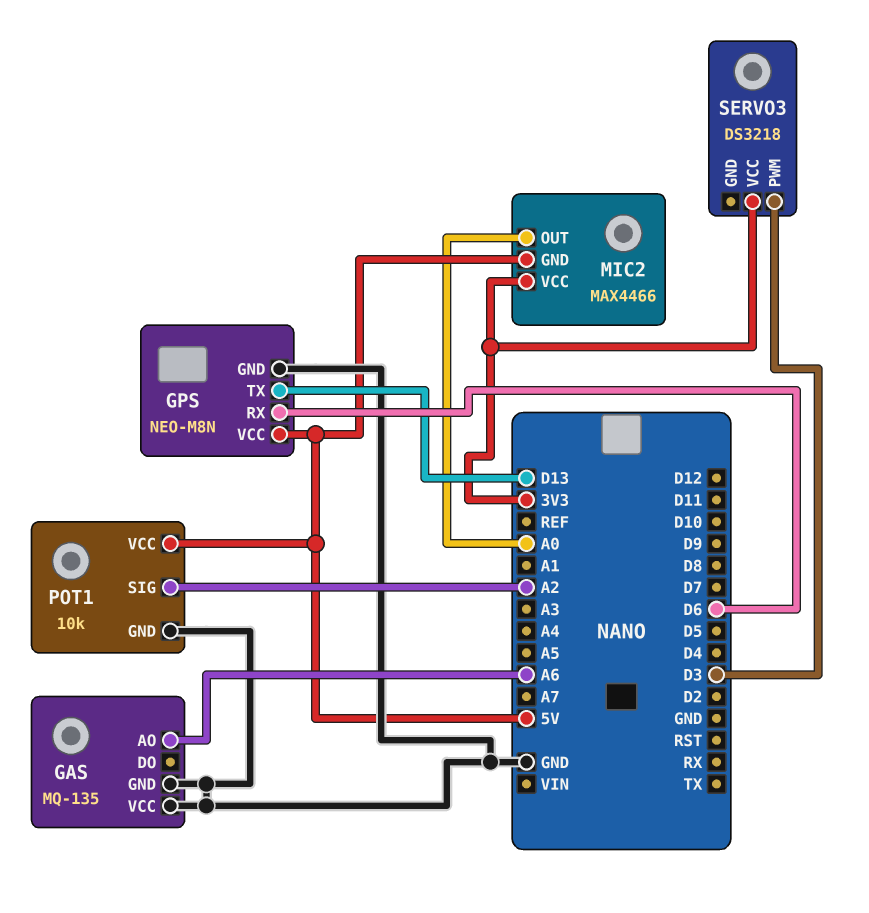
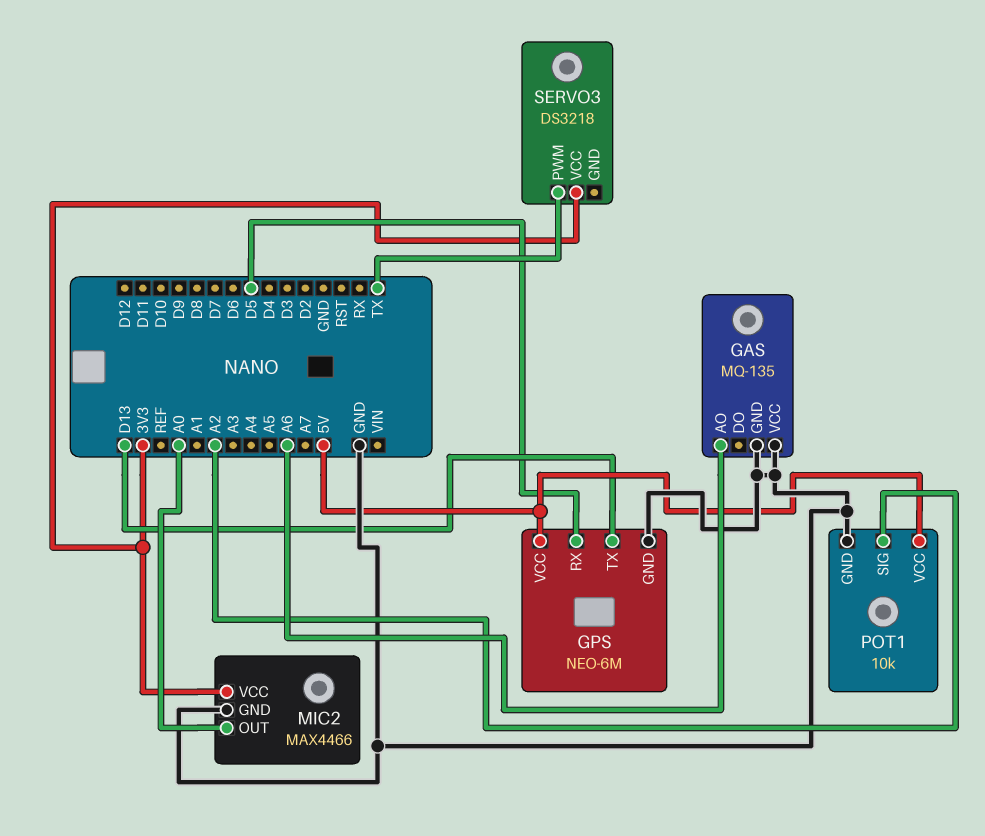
GPS: NEO-M8N -> NEO-6M
GPS pin RX: D6 -> D5
MIC2 pin GND: 5V -> GND
SERVO3 pin PWM: D3 -> TX

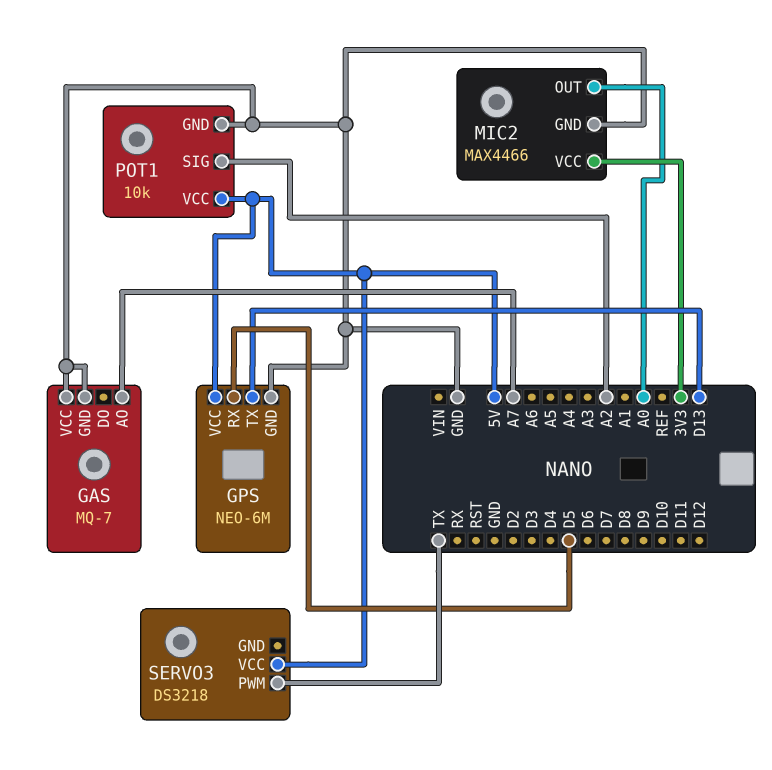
GAS: MQ-135 -> MQ-7
GAS pin AO: A6 -> A7
SERVO3 pin VCC: 3V3 -> 5V

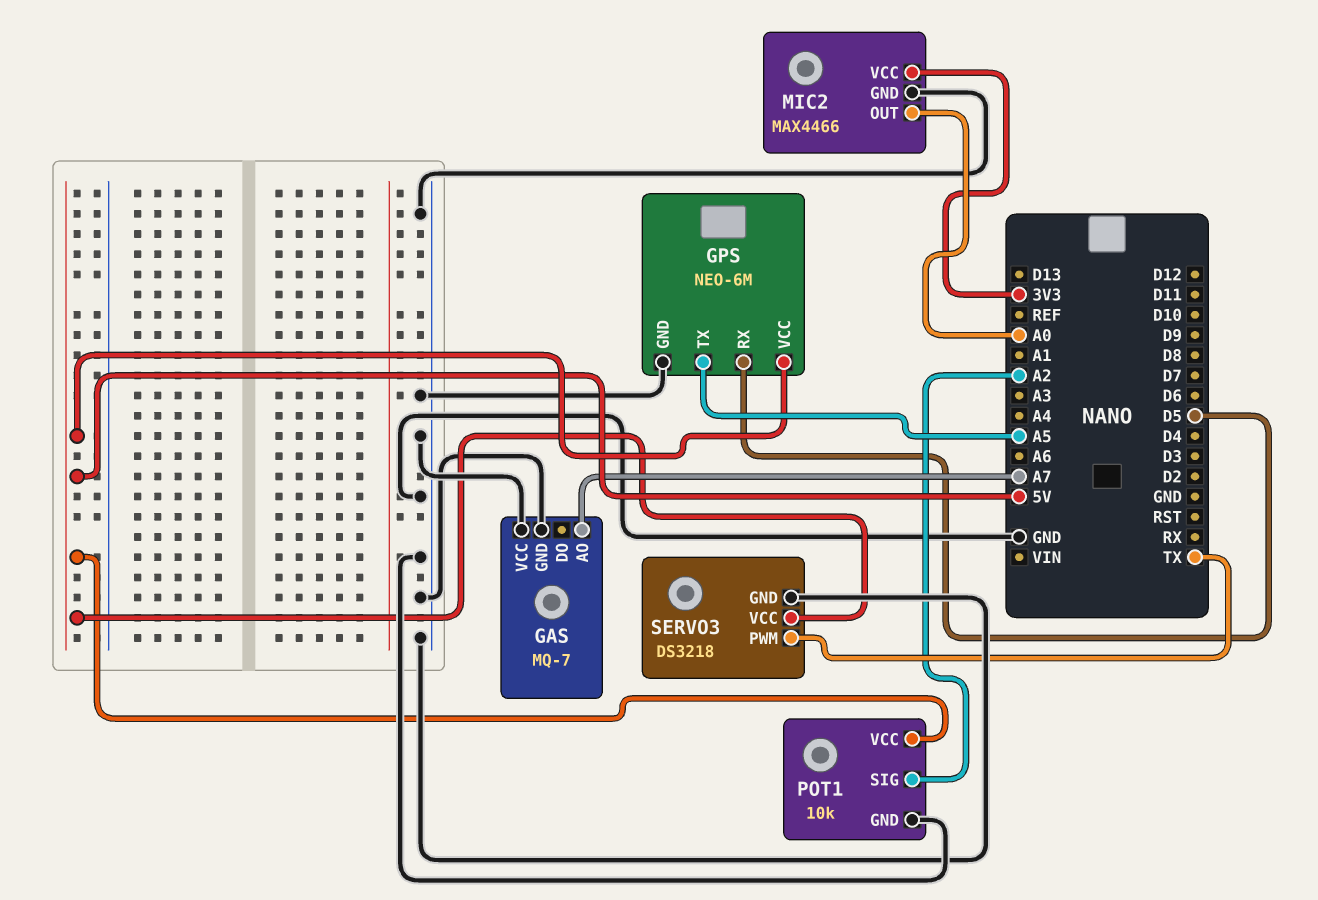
GPS pin TX: D13 -> A5
SERVO3 pin GND: none -> GND

